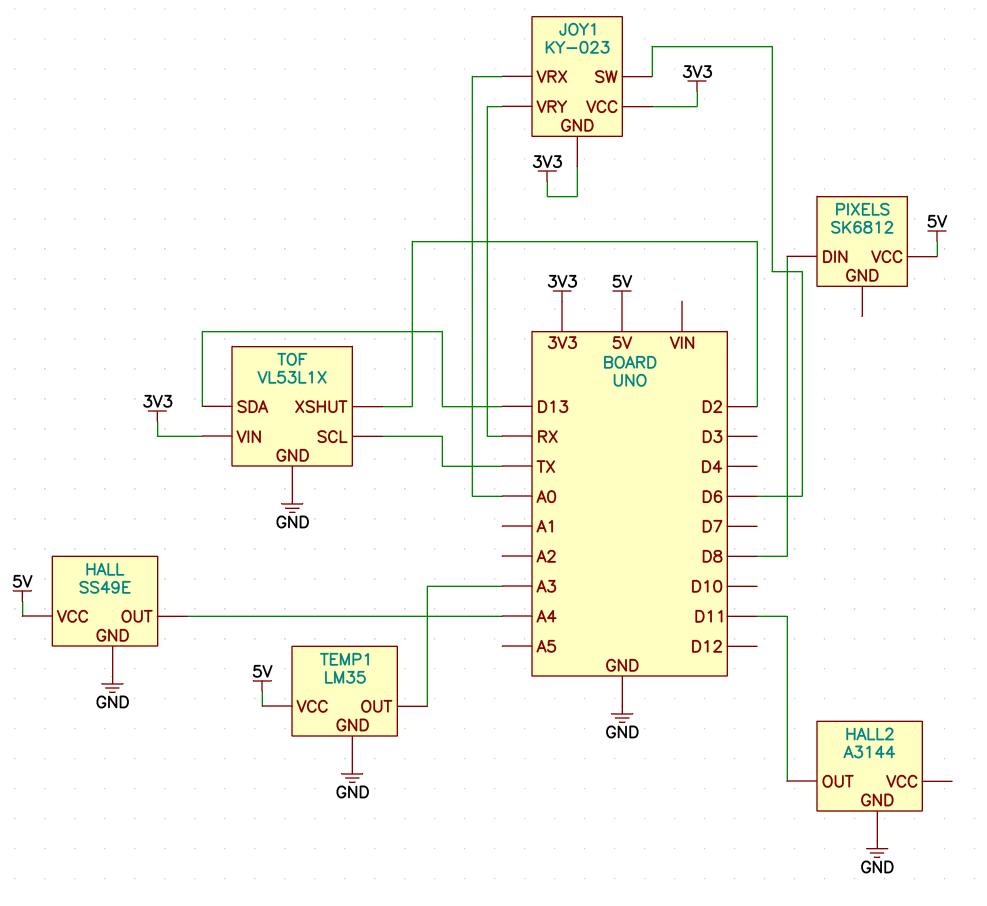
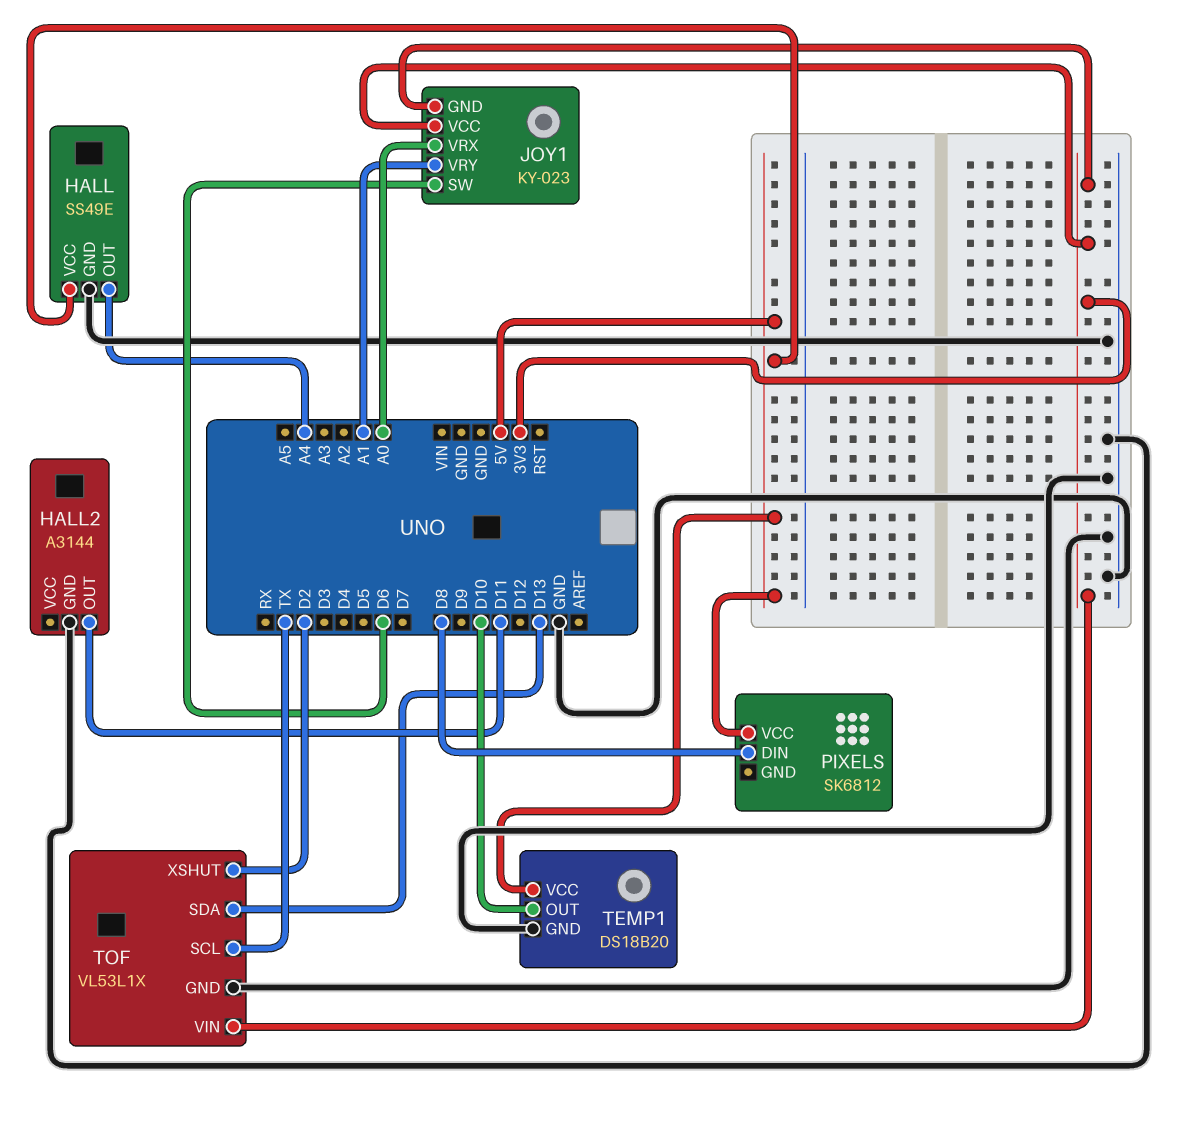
JOY1 pin VRY: RX -> A1
TEMP1: LM35 -> DS18B20
TEMP1 pin OUT: A3 -> D10

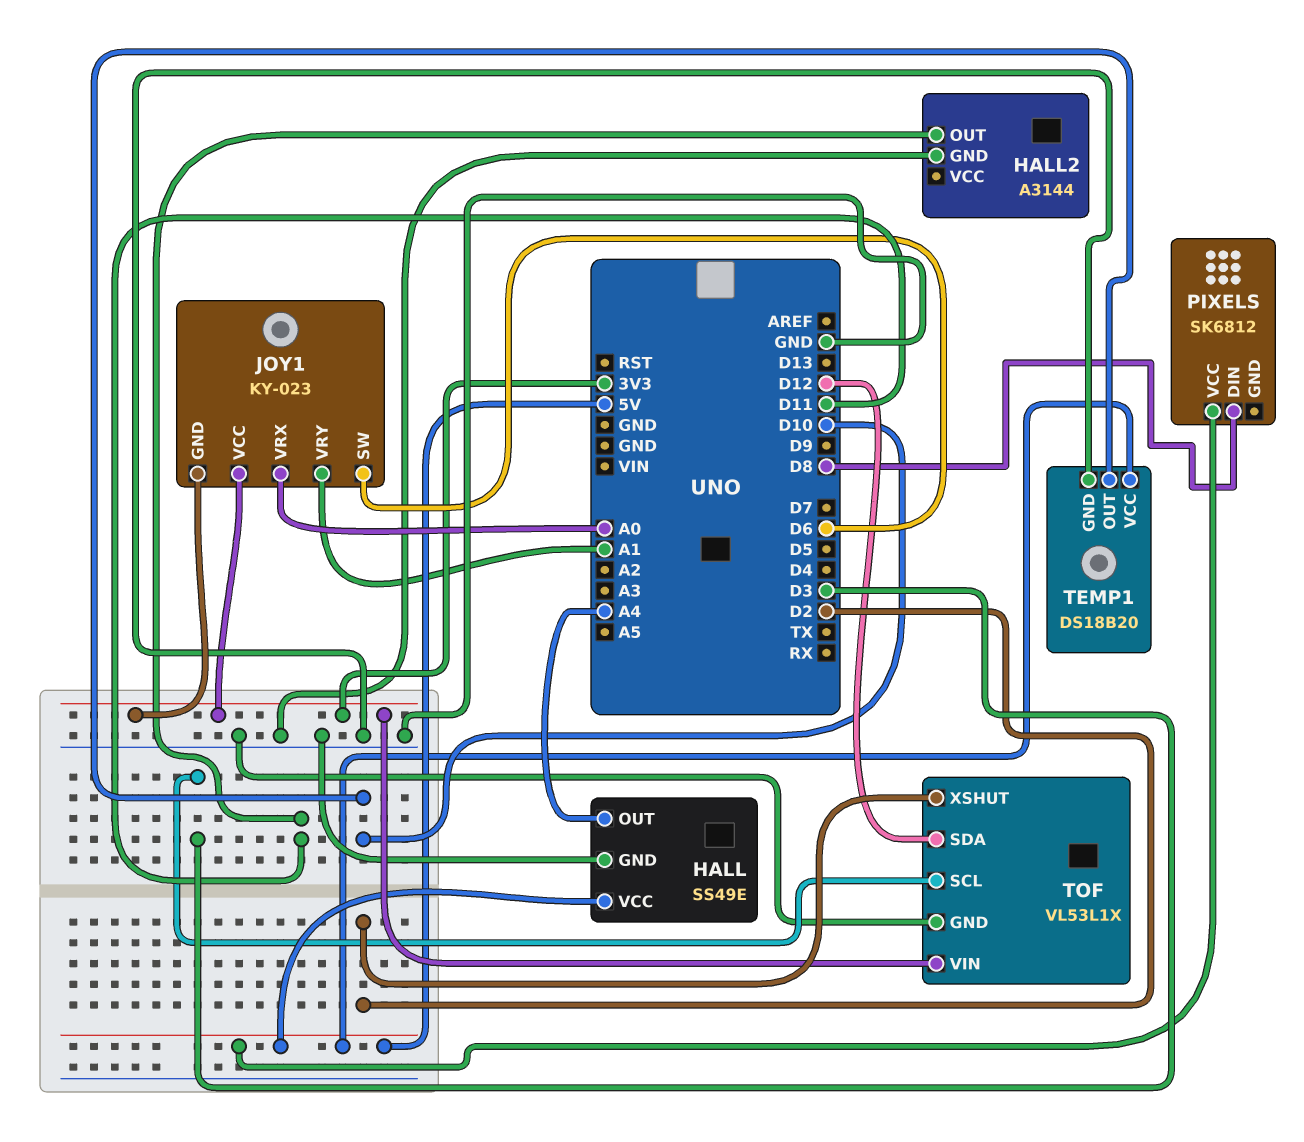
TOF pin SCL: TX -> D3
TOF pin SDA: D13 -> D12

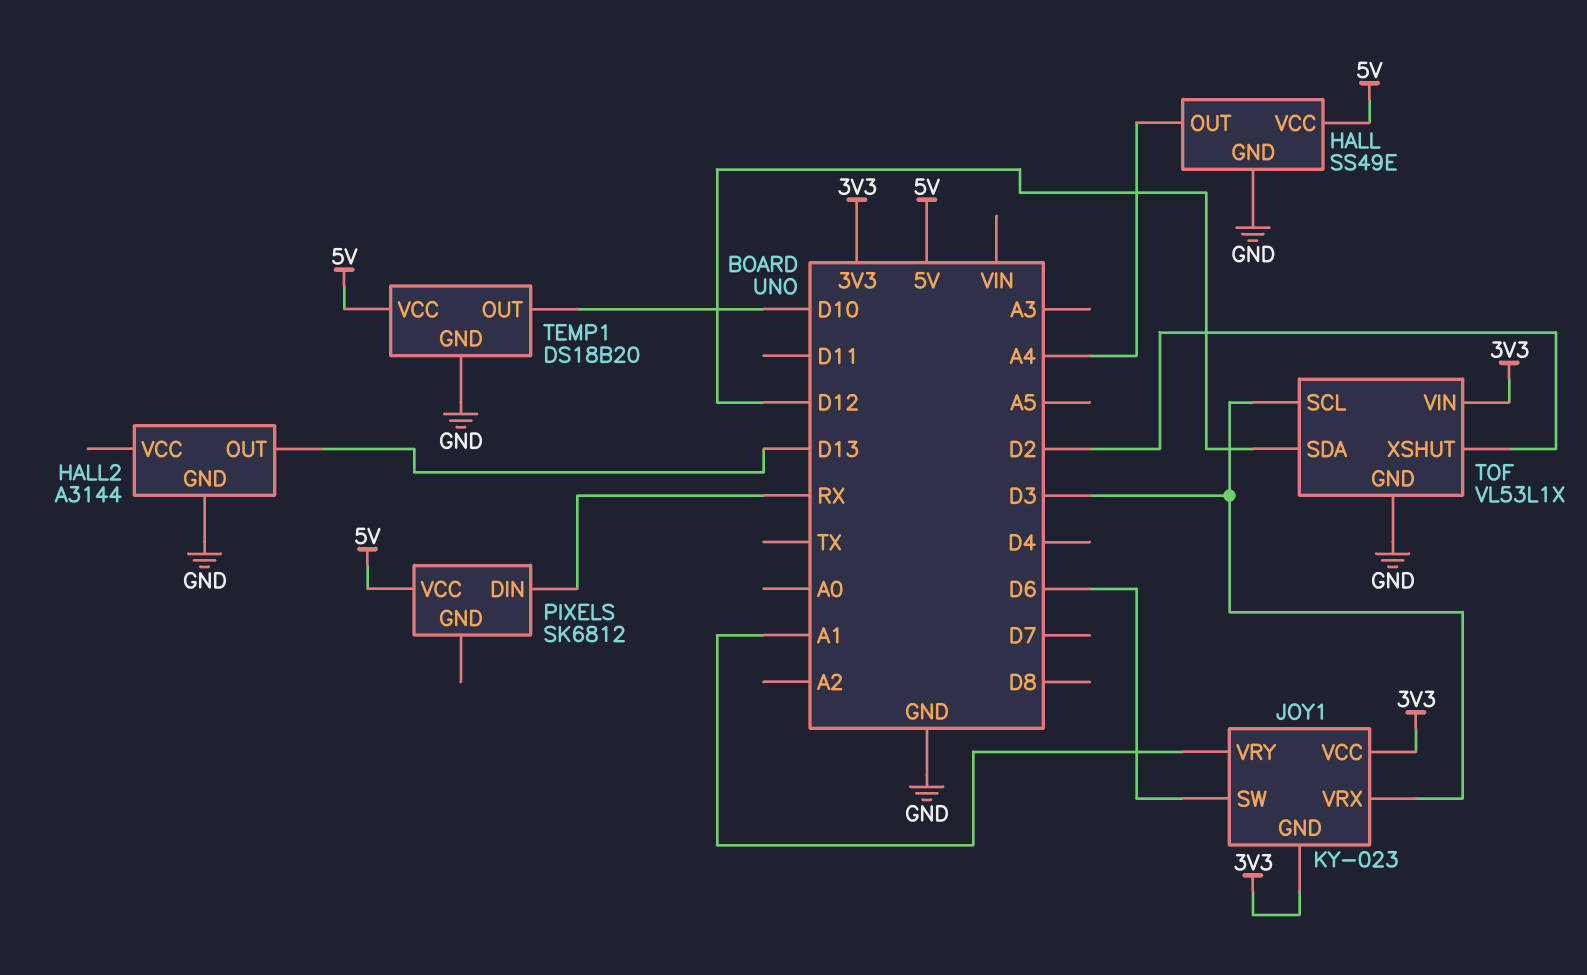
HALL2 pin OUT: D11 -> D13
JOY1 pin VRX: A0 -> D3
PIXELS pin DIN: D8 -> RX

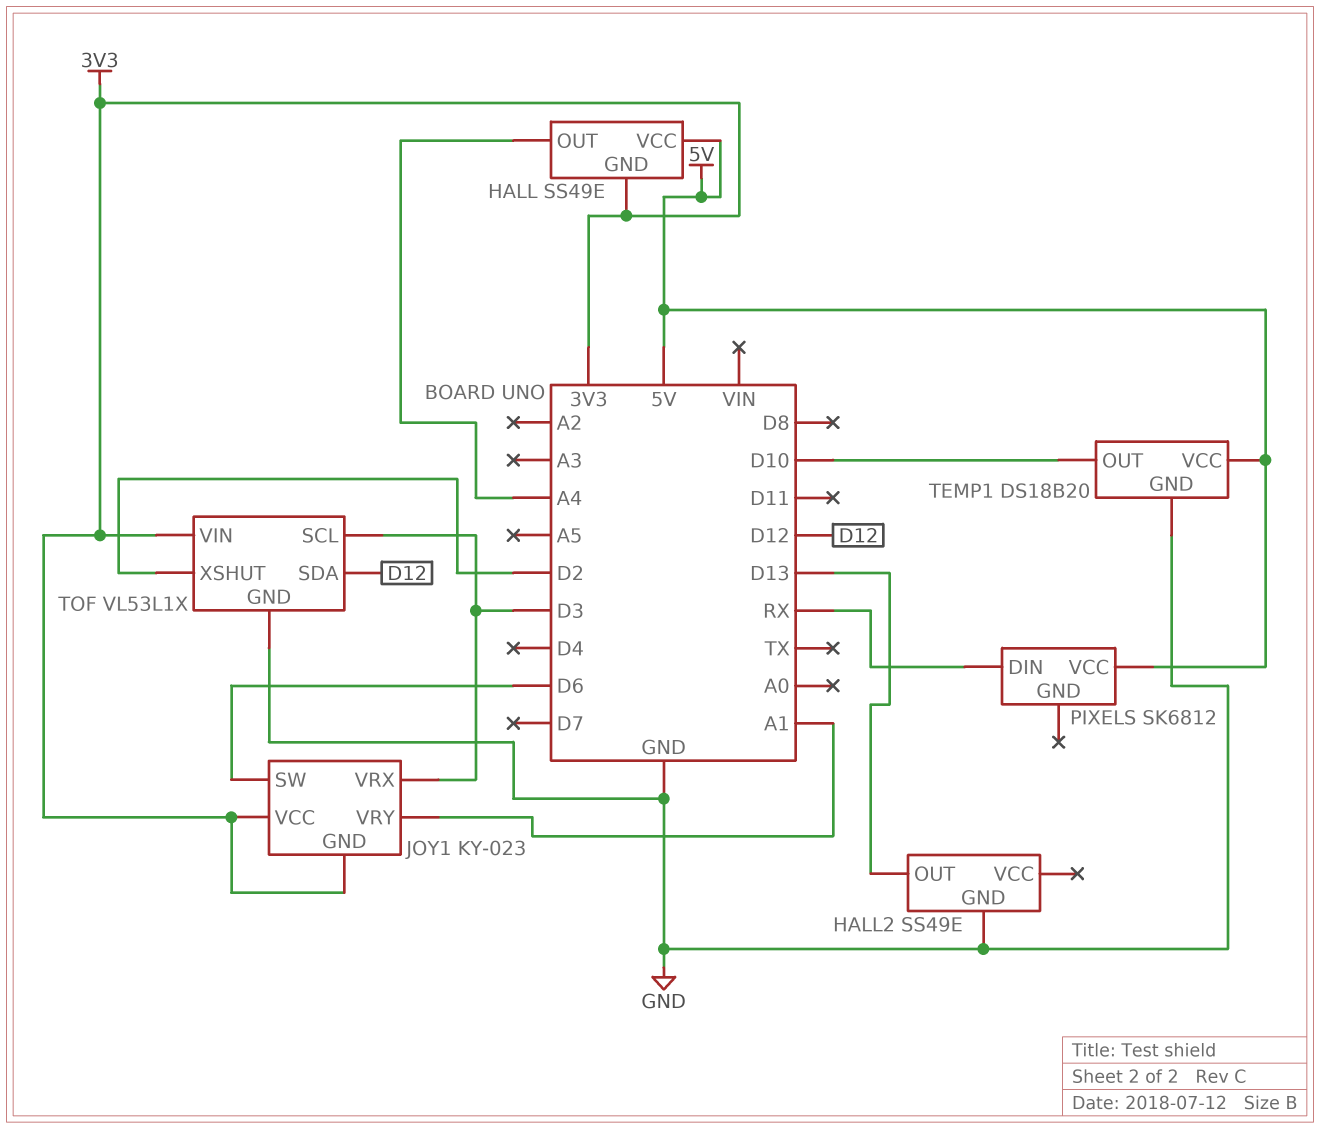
HALL pin GND: GND -> 3V3
HALL2: A3144 -> SS49E

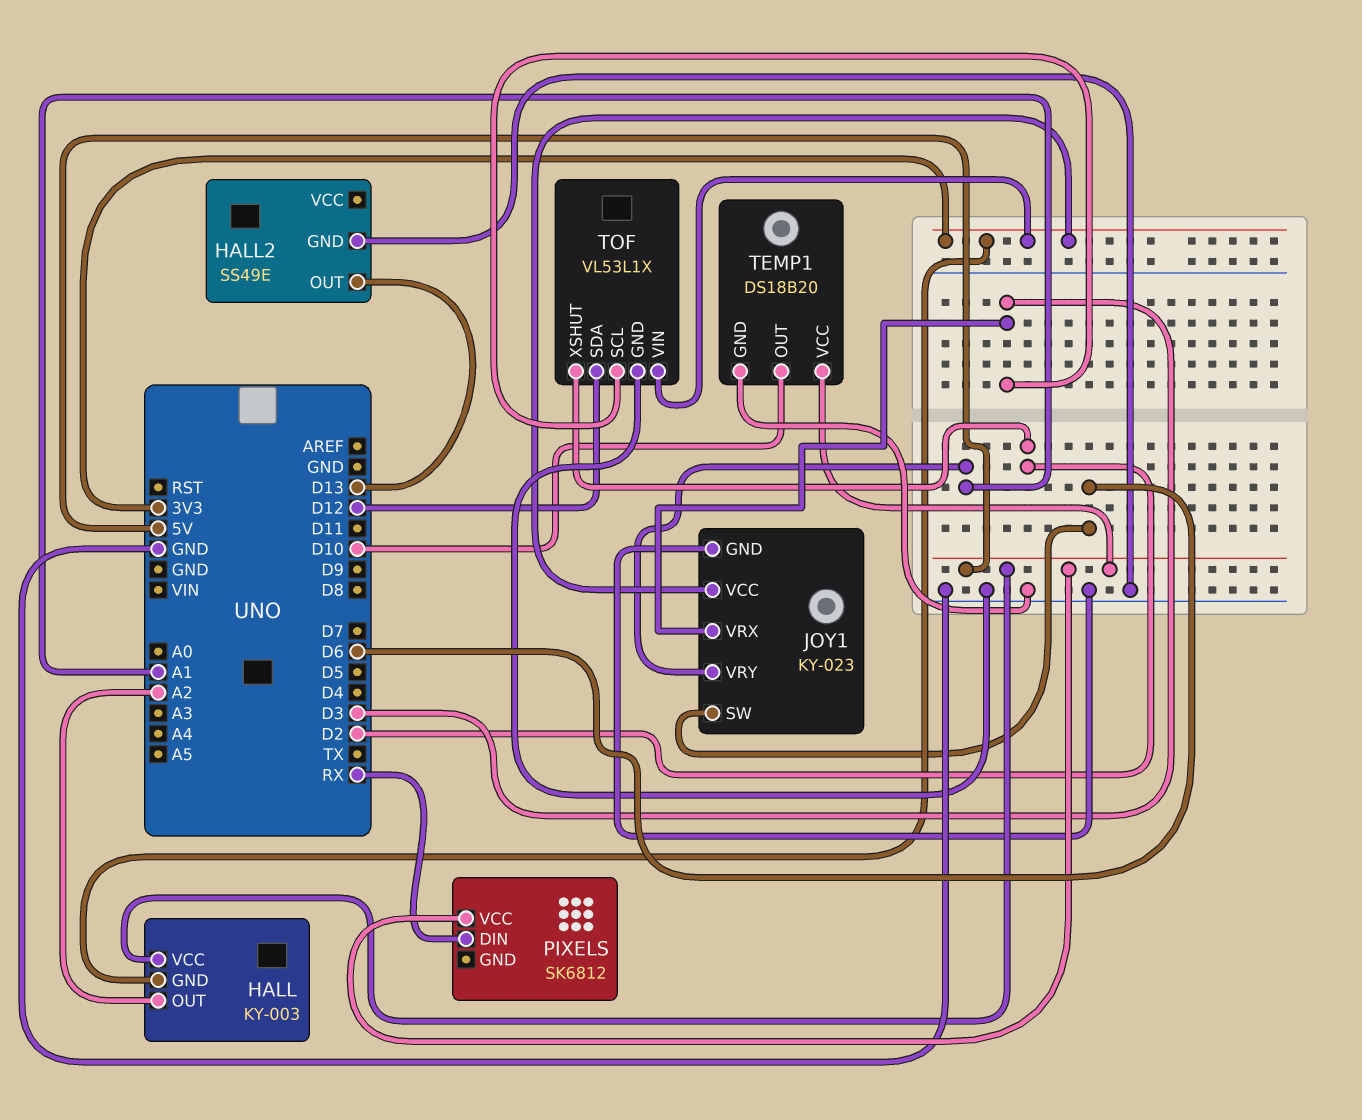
HALL: SS49E -> KY-003
HALL pin OUT: A4 -> A2
JOY1 pin GND: 3V3 -> GND

